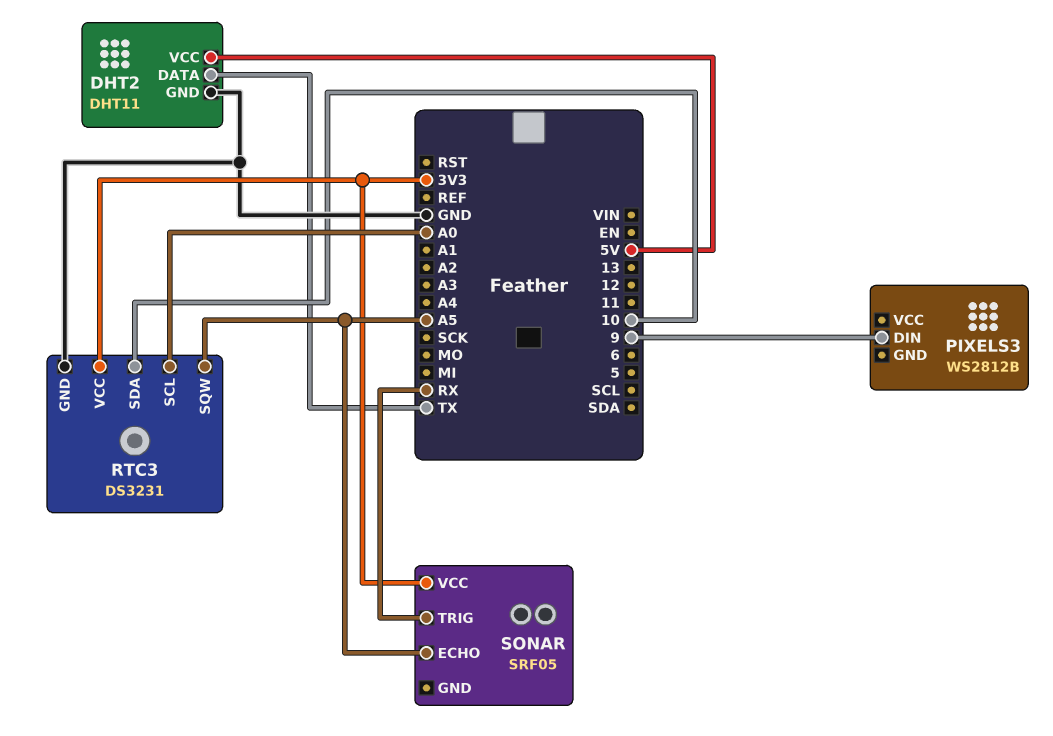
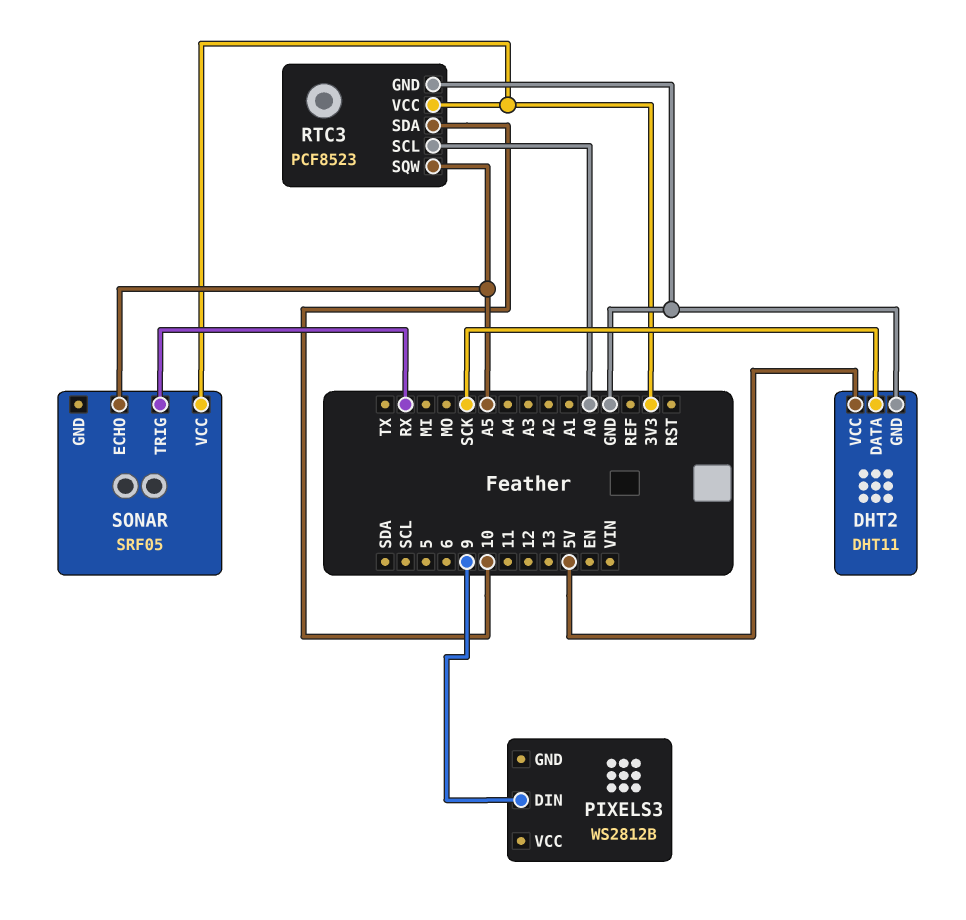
DHT2 pin DATA: TX -> SCK
RTC3: DS3231 -> PCF8523

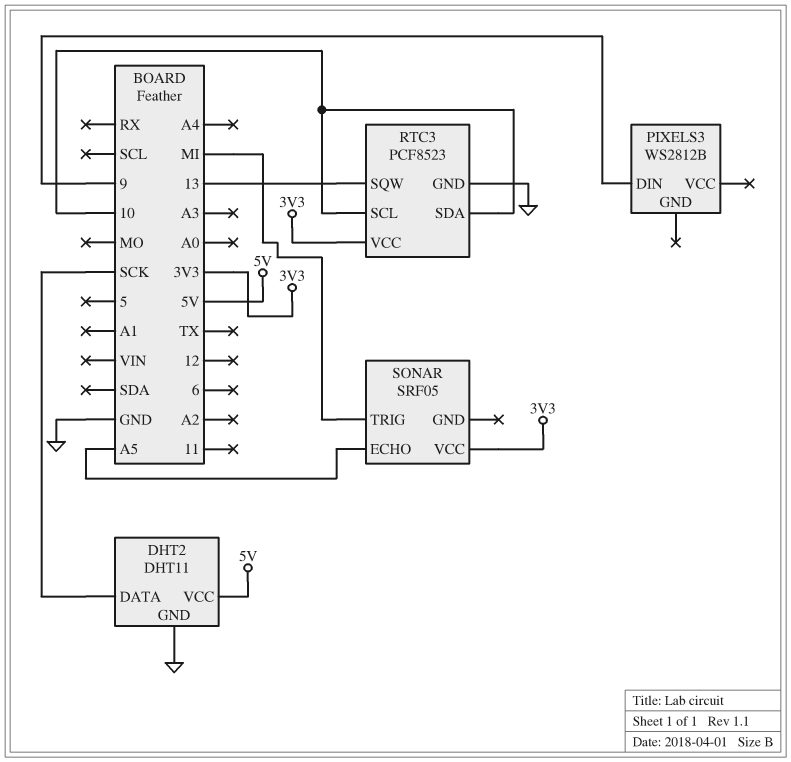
RTC3 pin SCL: A0 -> 10
RTC3 pin SQW: A5 -> 13
SONAR pin TRIG: RX -> MI

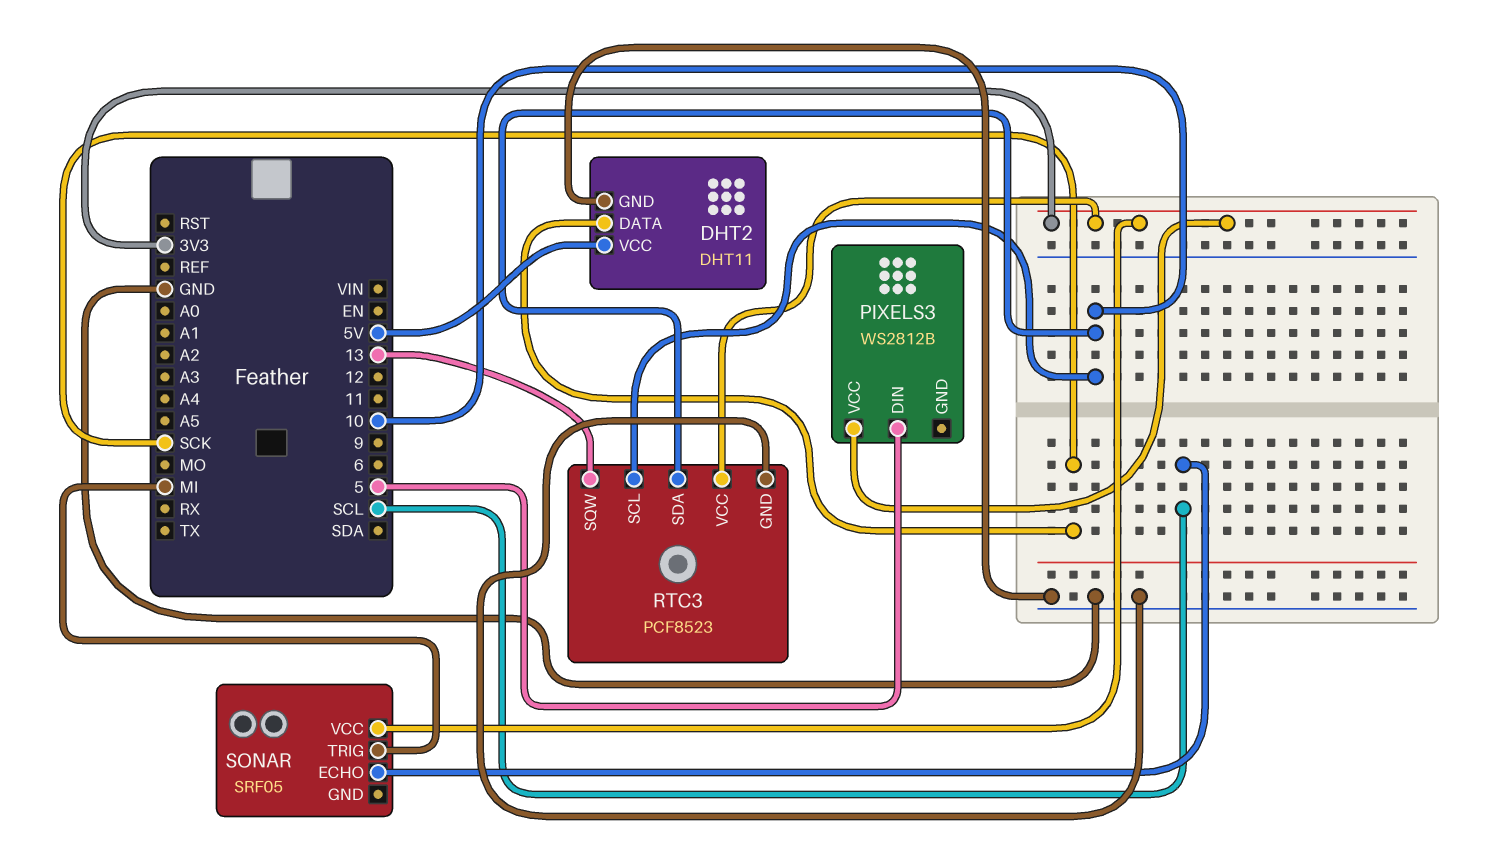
PIXELS3 pin DIN: 9 -> 5
PIXELS3 pin VCC: none -> 3V3
SONAR pin ECHO: A5 -> SCL

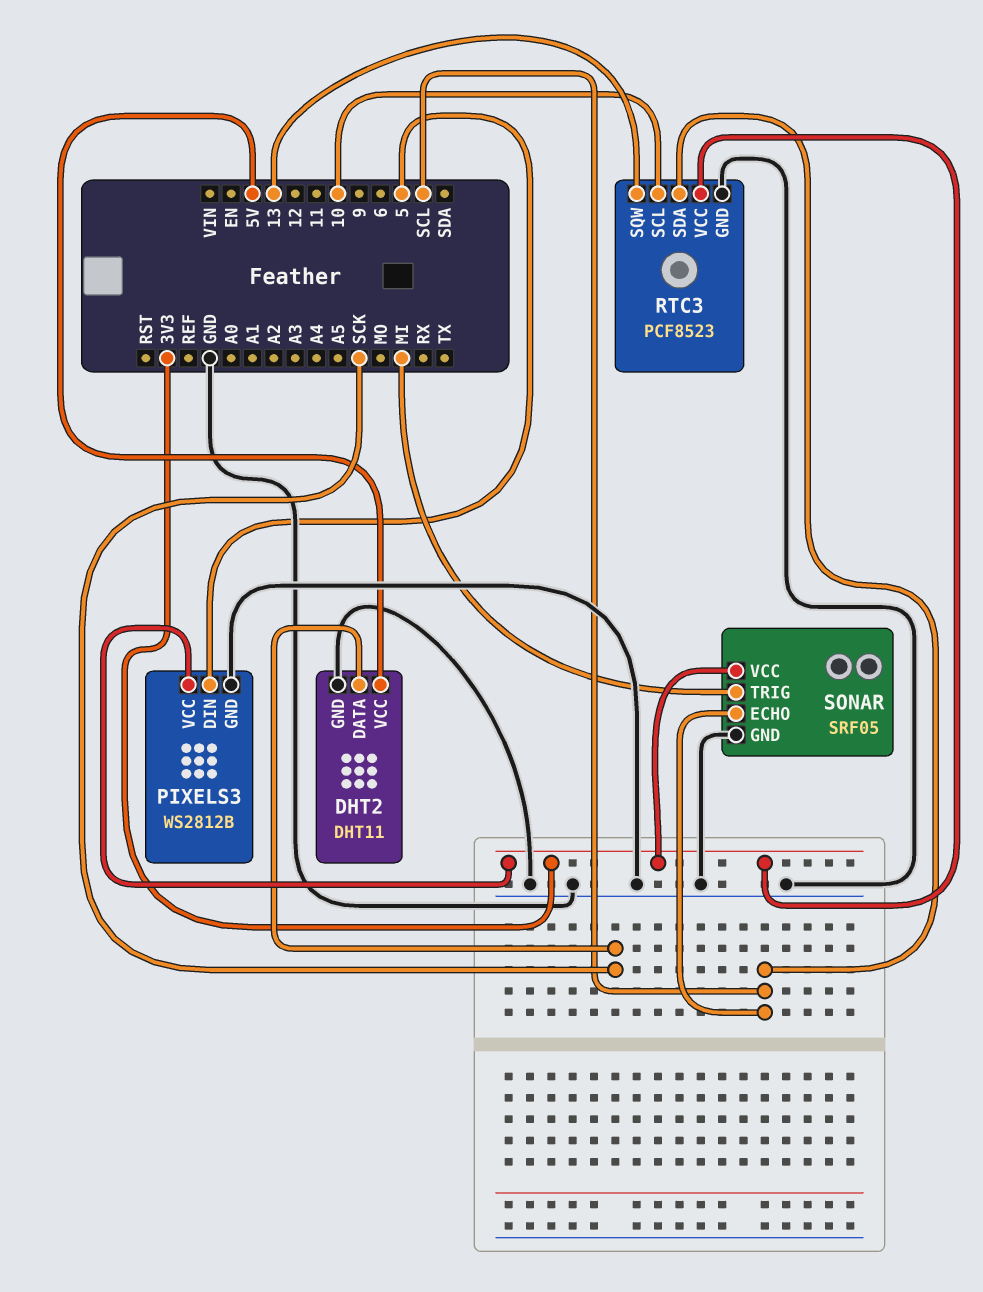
PIXELS3 pin GND: none -> GND
RTC3 pin SDA: 10 -> SCL
SONAR pin GND: none -> GND

